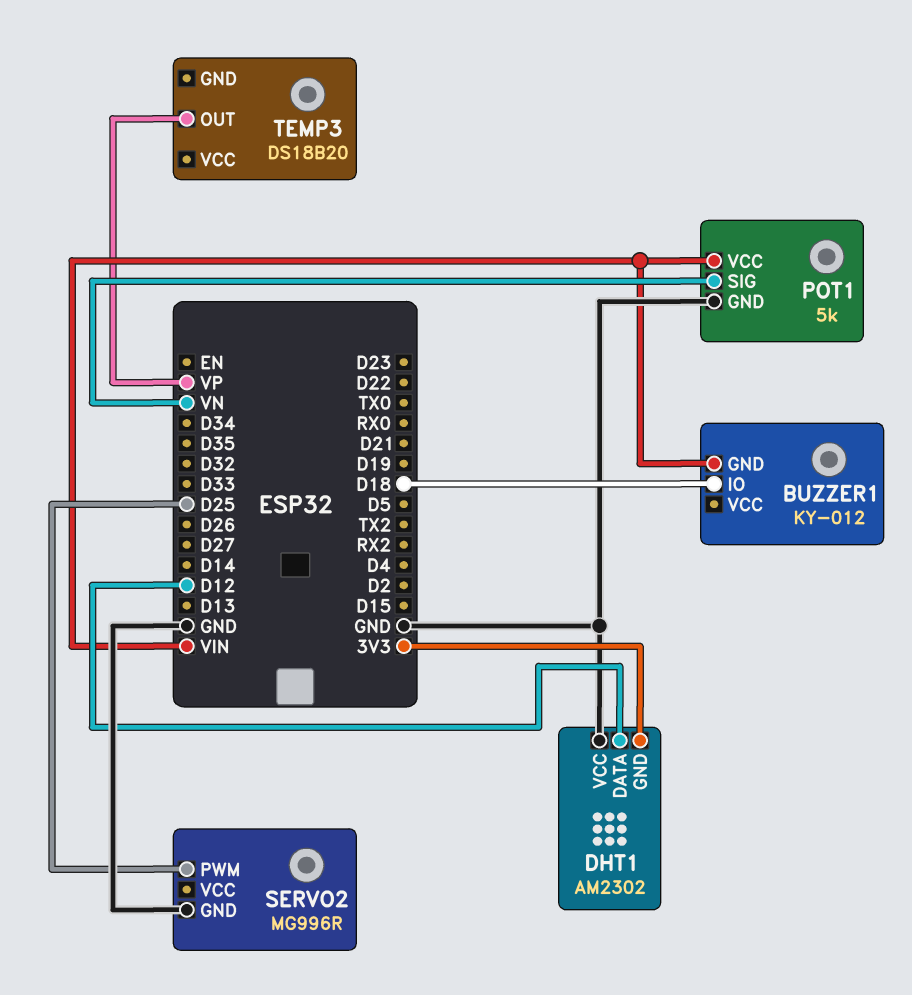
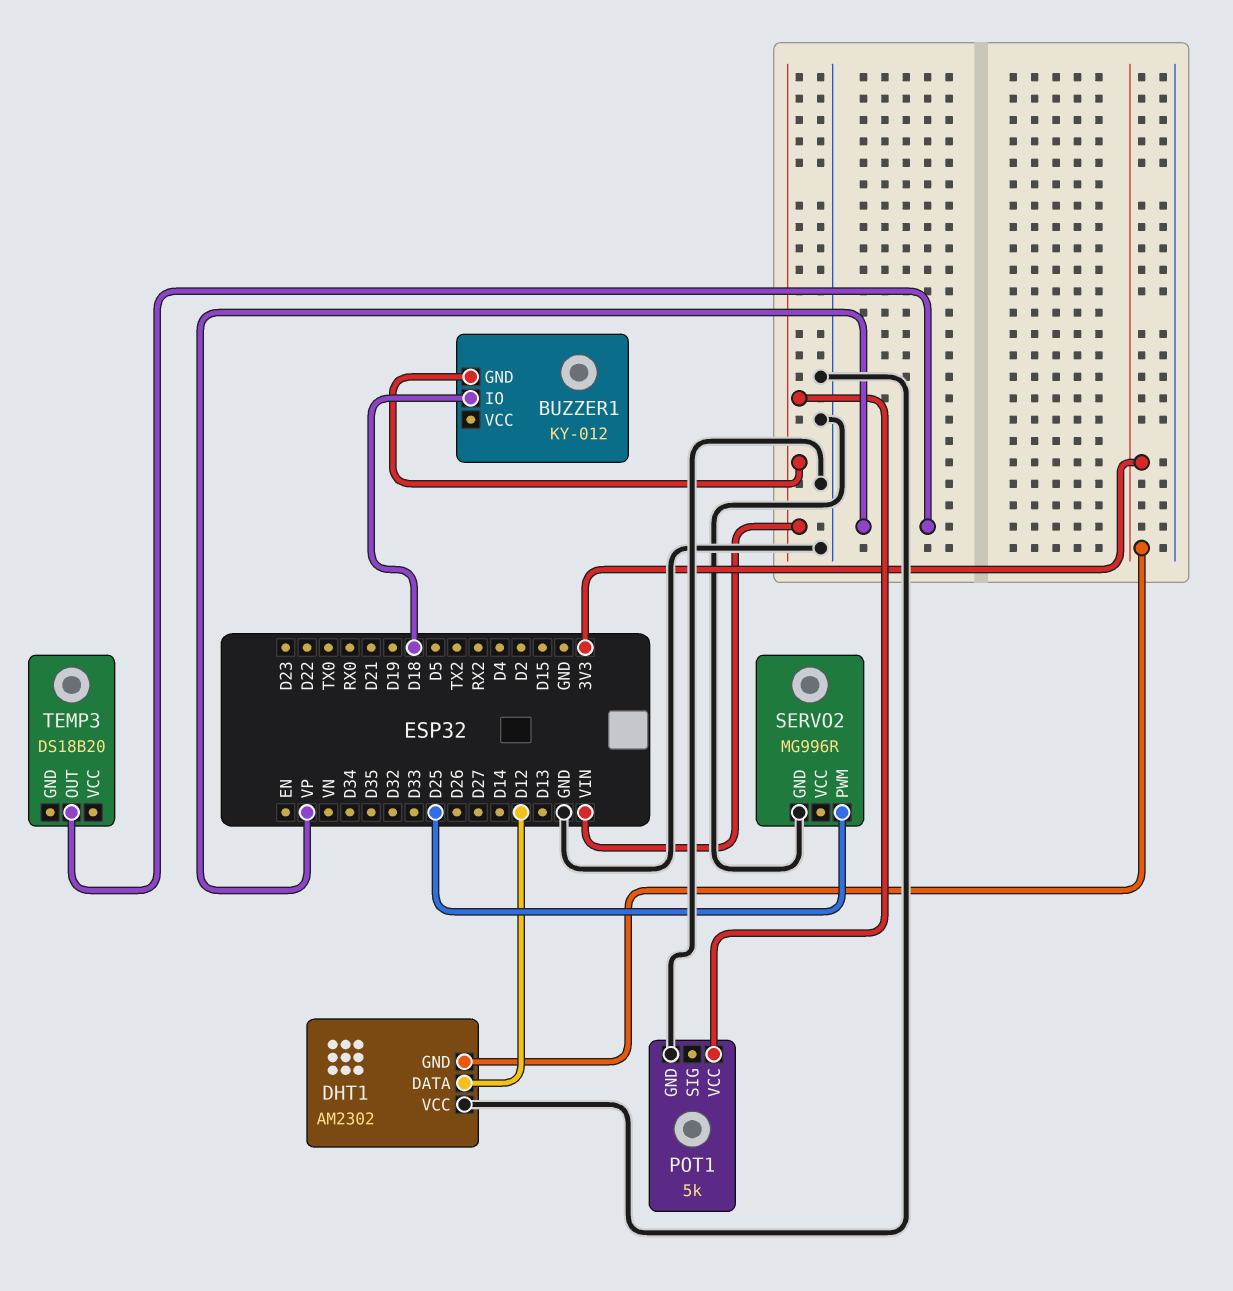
POT1 pin SIG: VN -> none

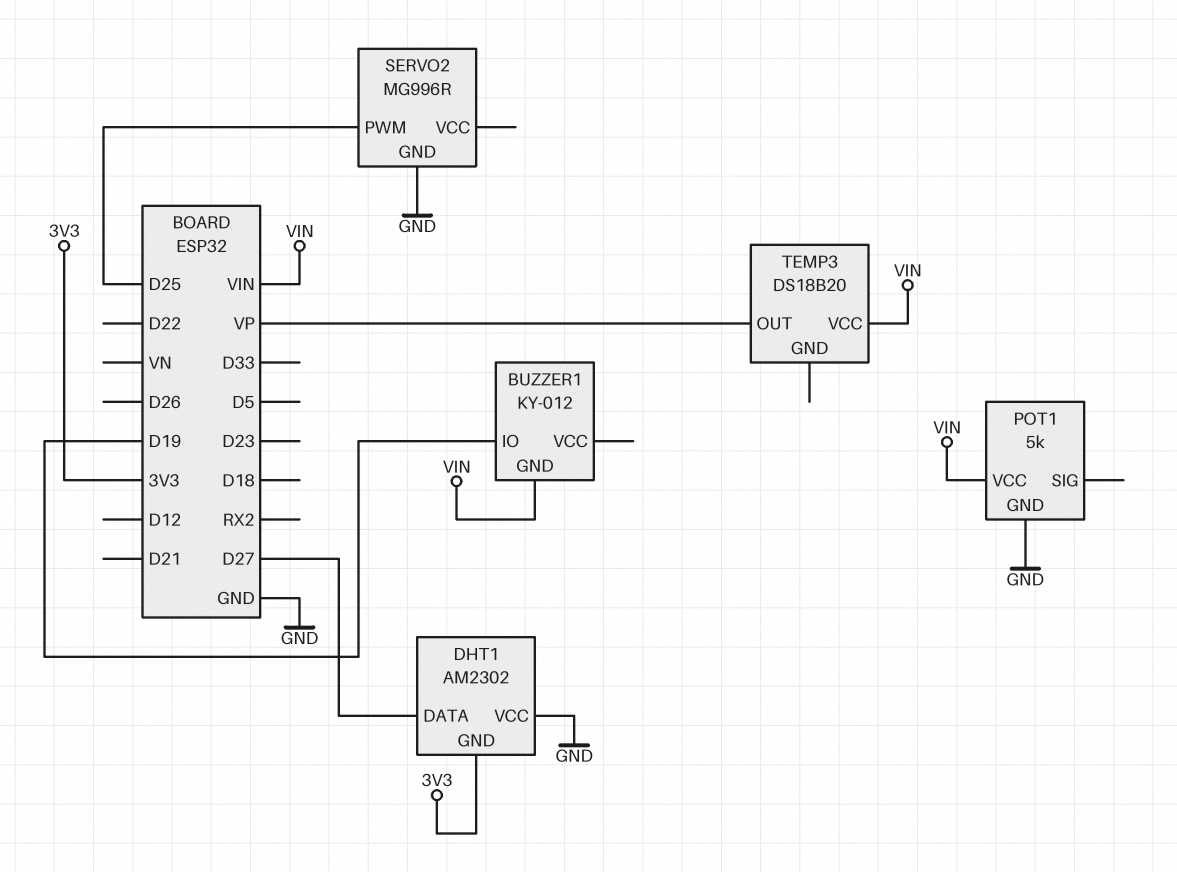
BUZZER1 pin IO: D18 -> D19
DHT1 pin DATA: D12 -> D27
TEMP3 pin VCC: none -> VIN

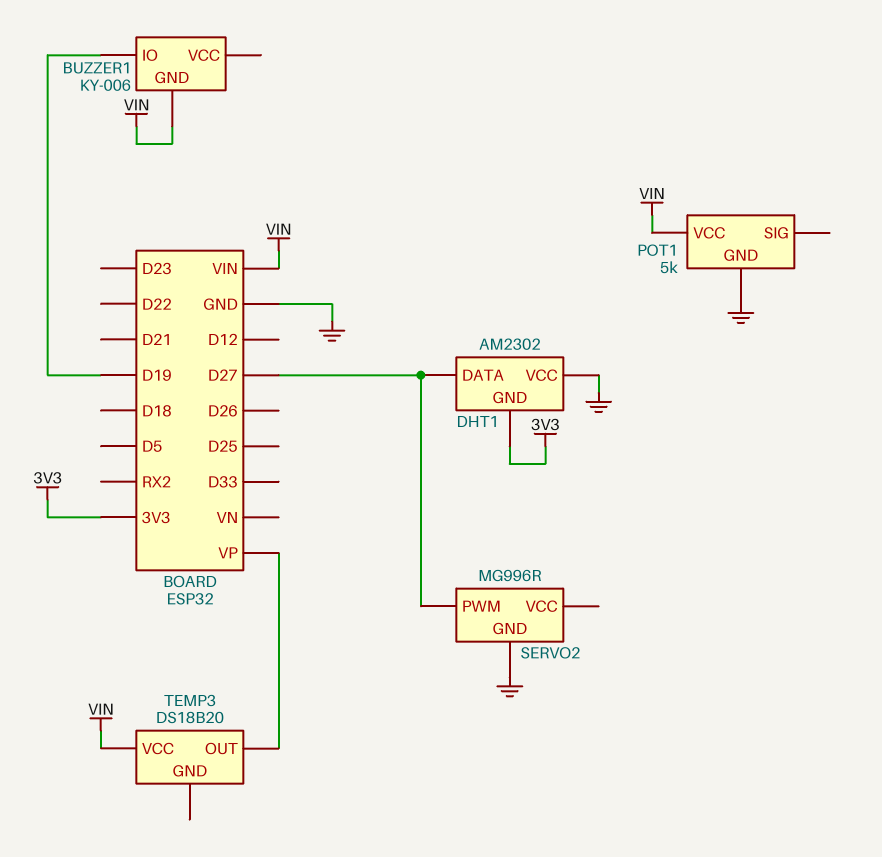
BUZZER1: KY-012 -> KY-006
SERVO2 pin PWM: D25 -> D27

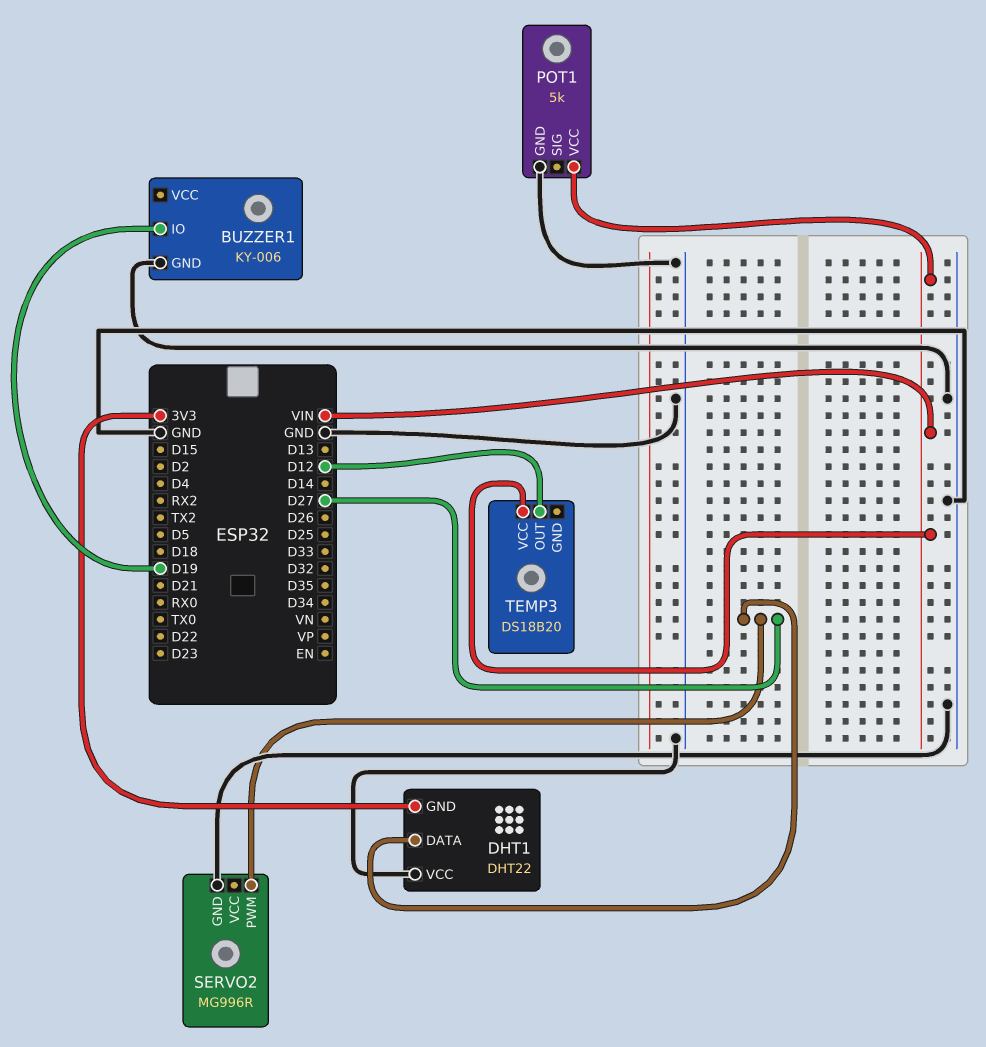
BUZZER1 pin GND: VIN -> GND
DHT1: AM2302 -> DHT22
TEMP3 pin OUT: VP -> D12

